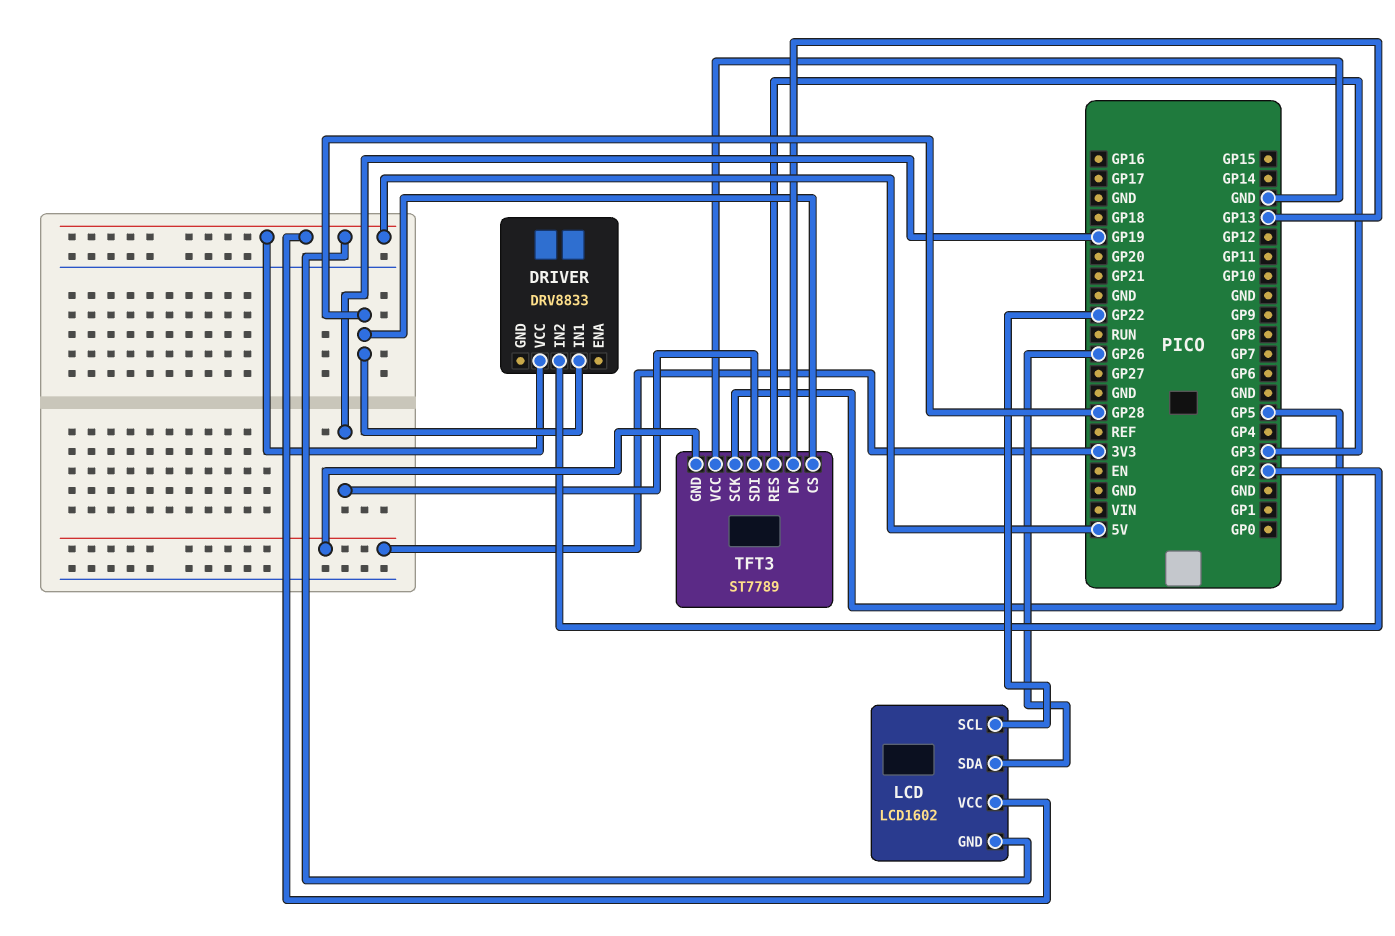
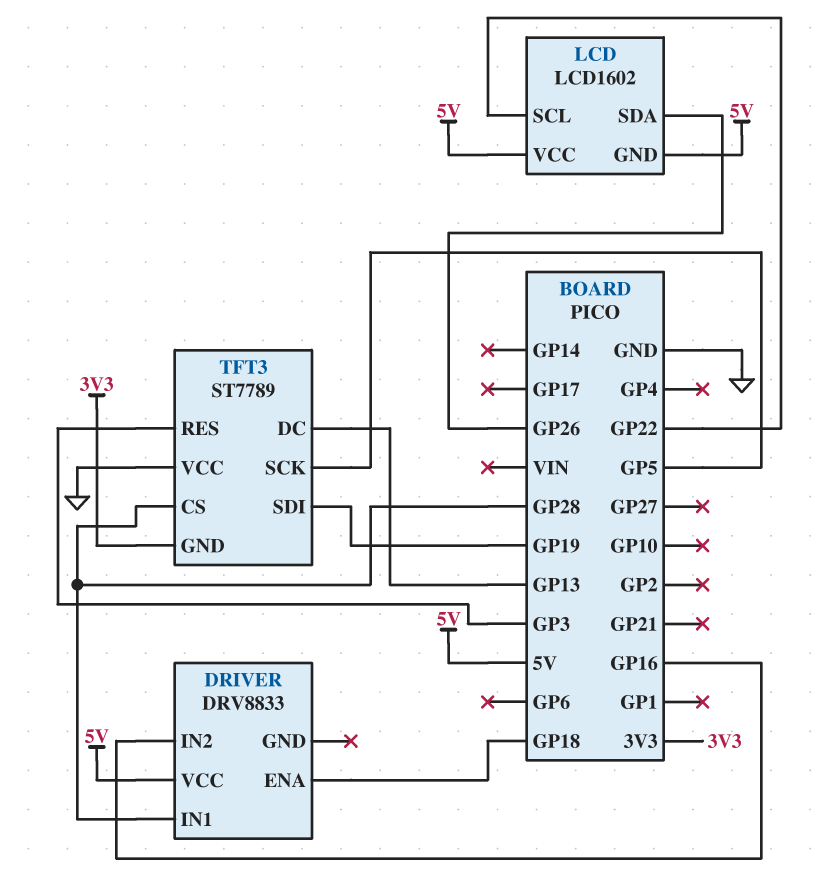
DRIVER pin ENA: none -> GP18
DRIVER pin IN2: GP2 -> GP16

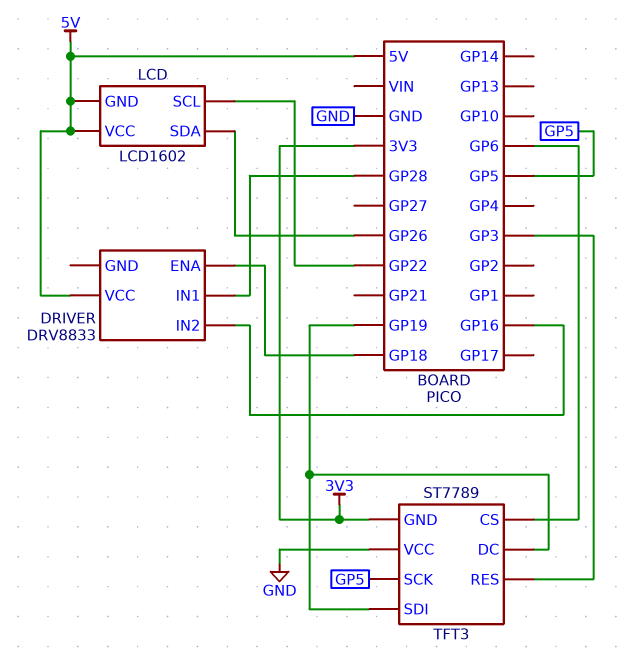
TFT3 pin CS: GP28 -> GP6
TFT3 pin DC: GP13 -> GP19

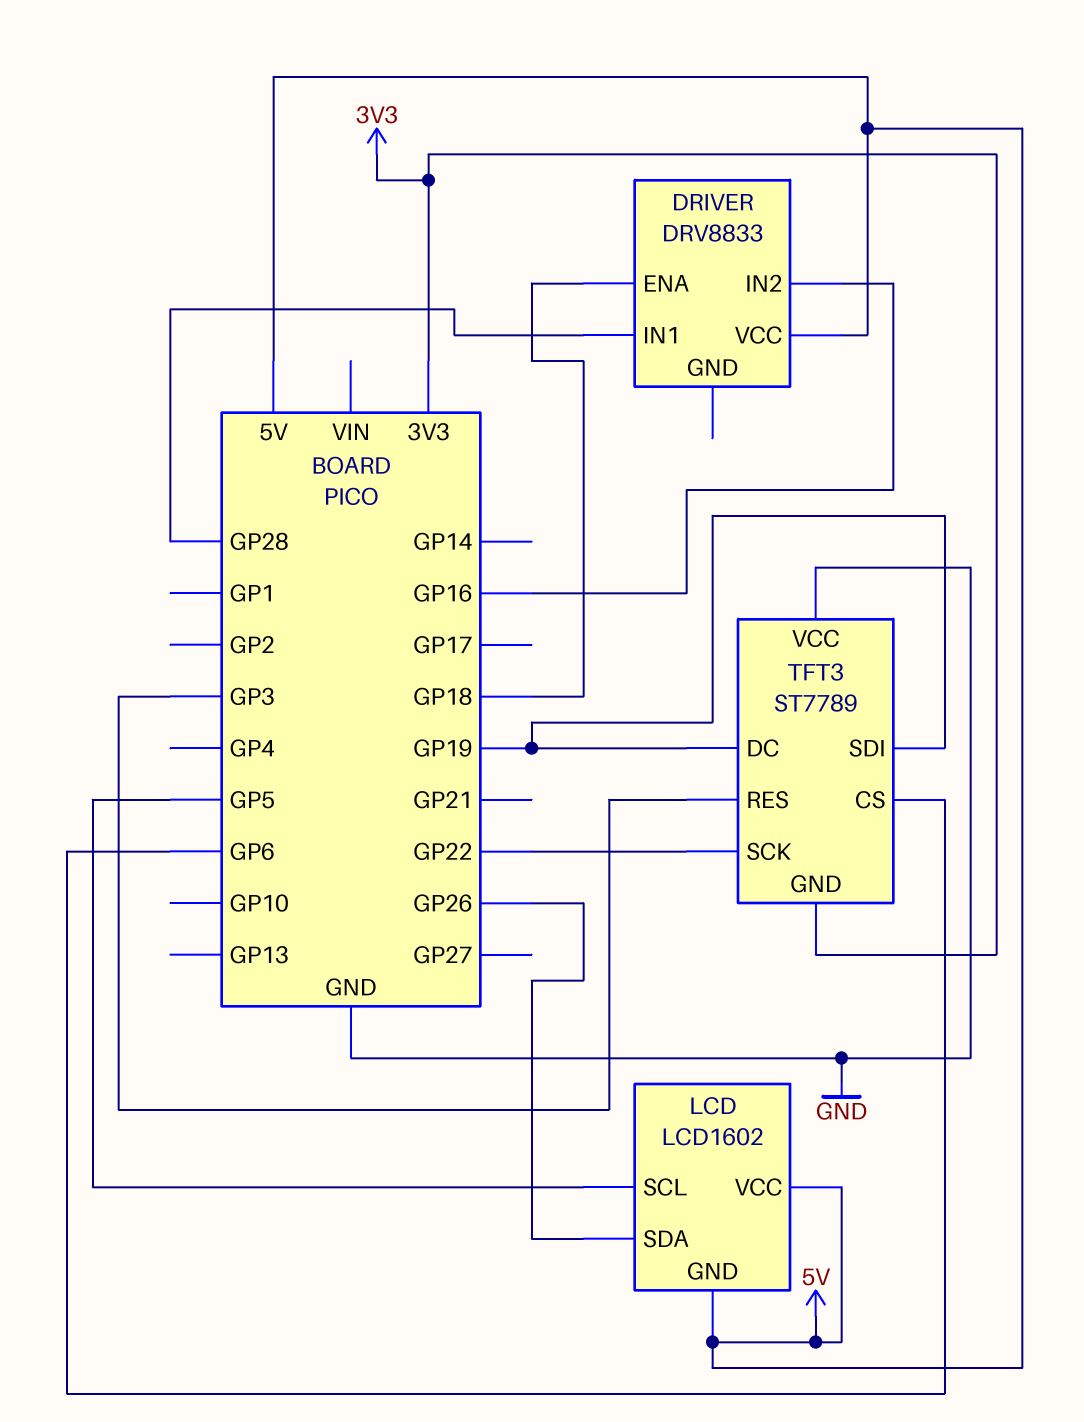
LCD pin SCL: GP22 -> GP5
TFT3 pin SCK: GP5 -> GP22

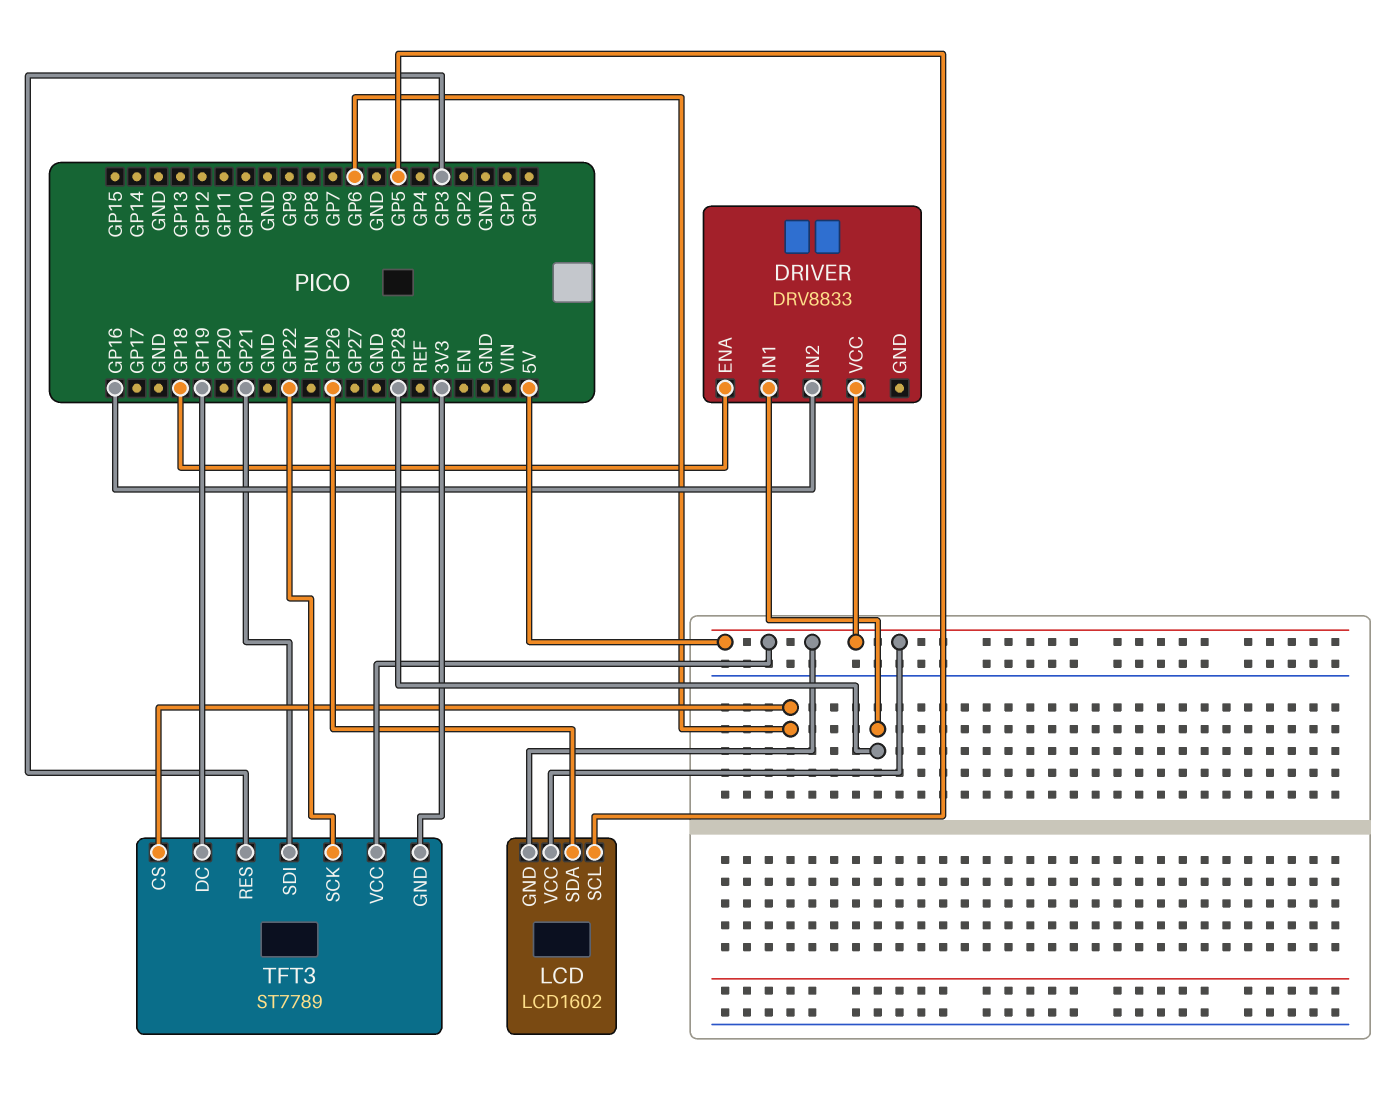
TFT3 pin SDI: GP19 -> GP21
TFT3 pin VCC: GND -> 5V

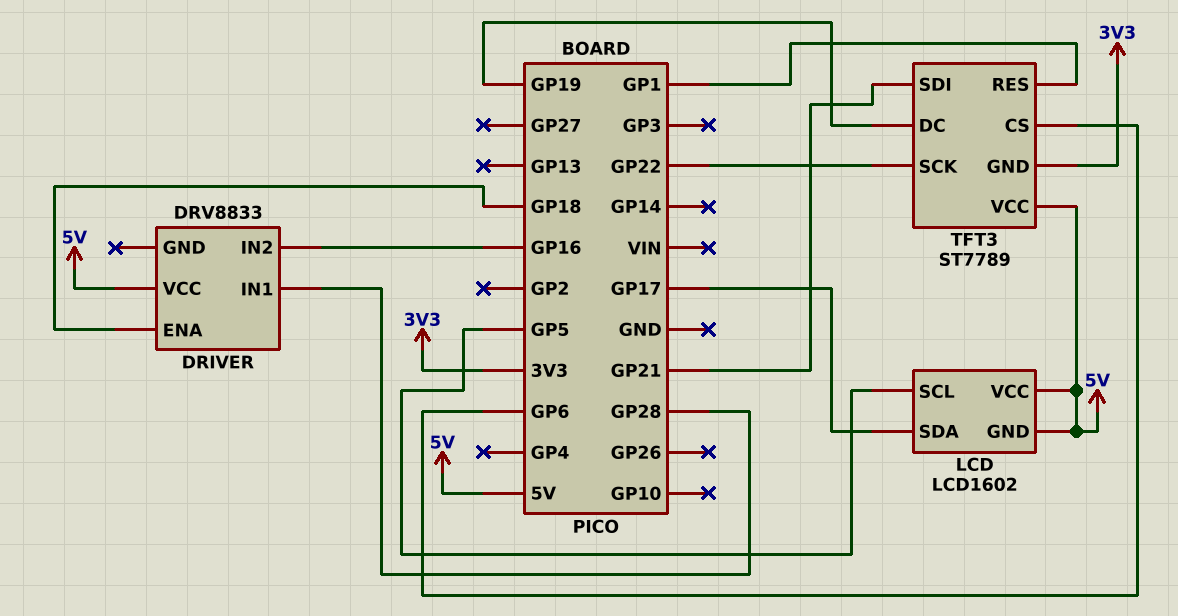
LCD pin SDA: GP26 -> GP17
TFT3 pin RES: GP3 -> GP1

